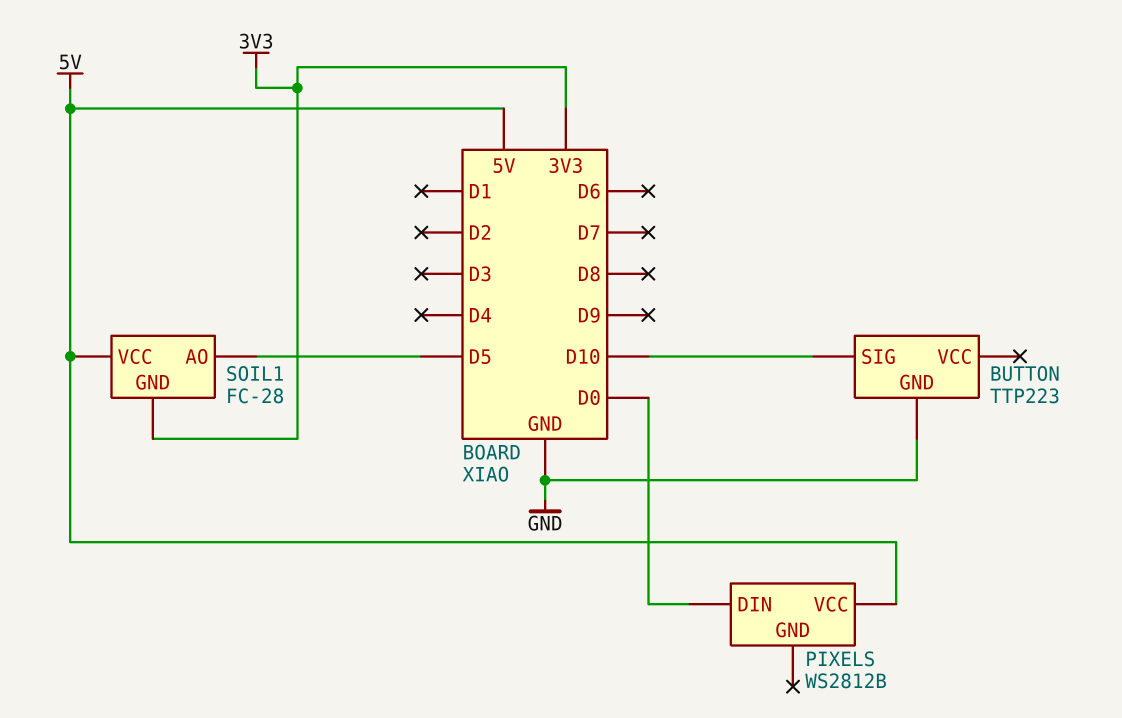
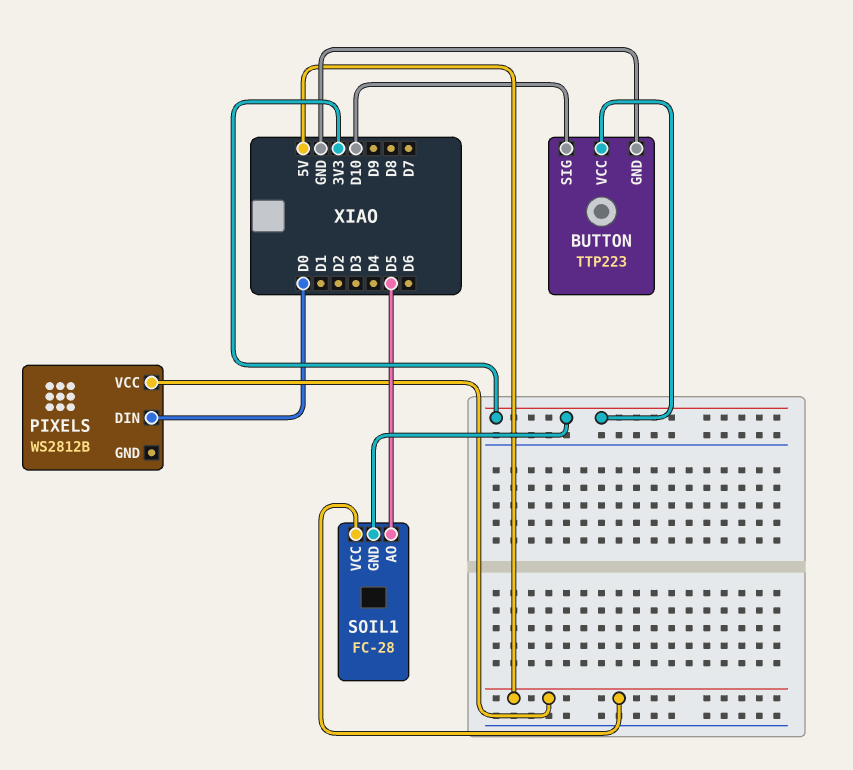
BUTTON pin VCC: none -> 3V3

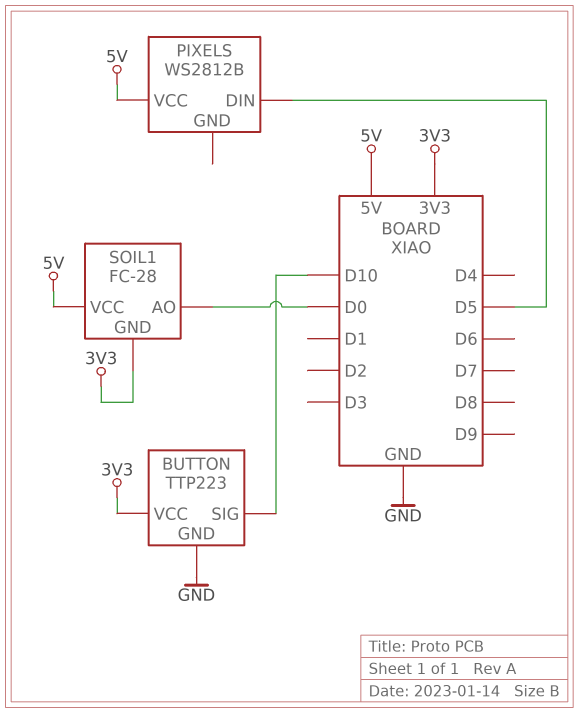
PIXELS pin DIN: D0 -> D5
SOIL1 pin AO: D5 -> D0

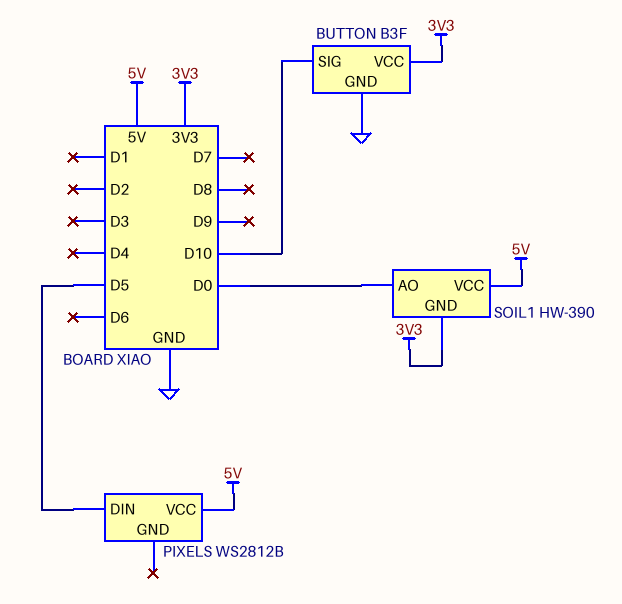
BUTTON: TTP223 -> B3F
SOIL1: FC-28 -> HW-390

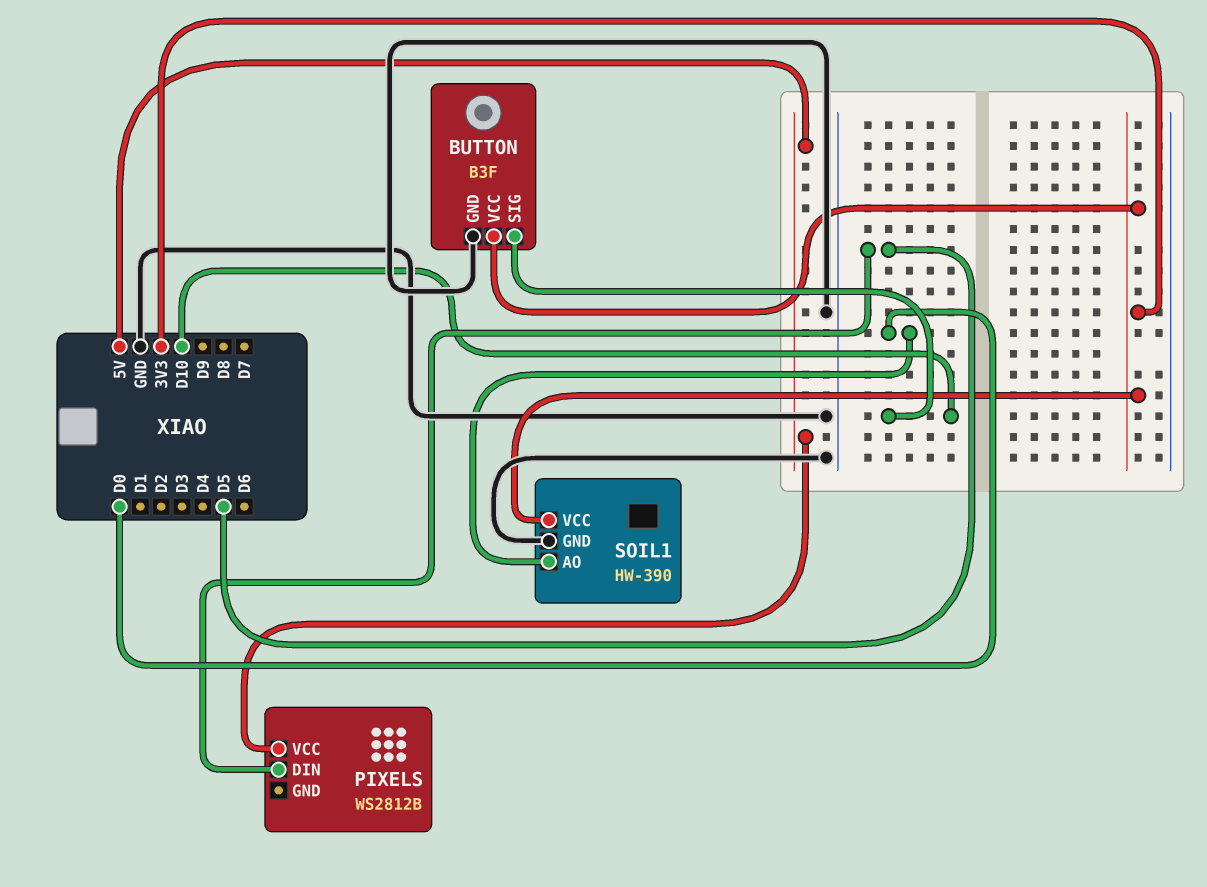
SOIL1 pin GND: 3V3 -> GND
SOIL1 pin VCC: 5V -> 3V3

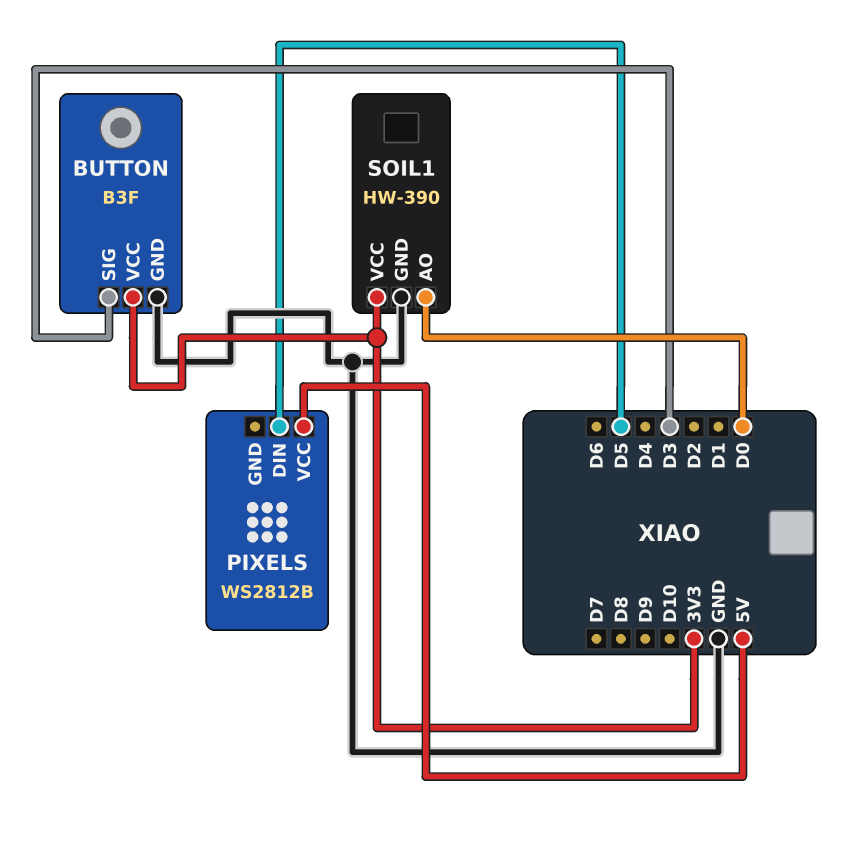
BUTTON pin SIG: D10 -> D3

